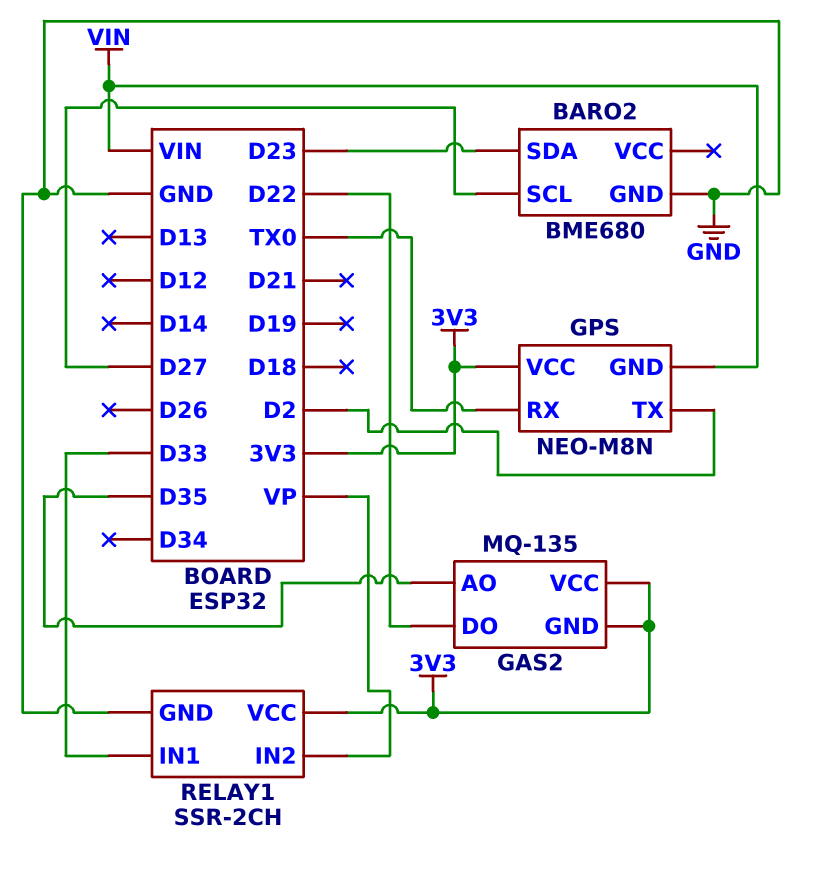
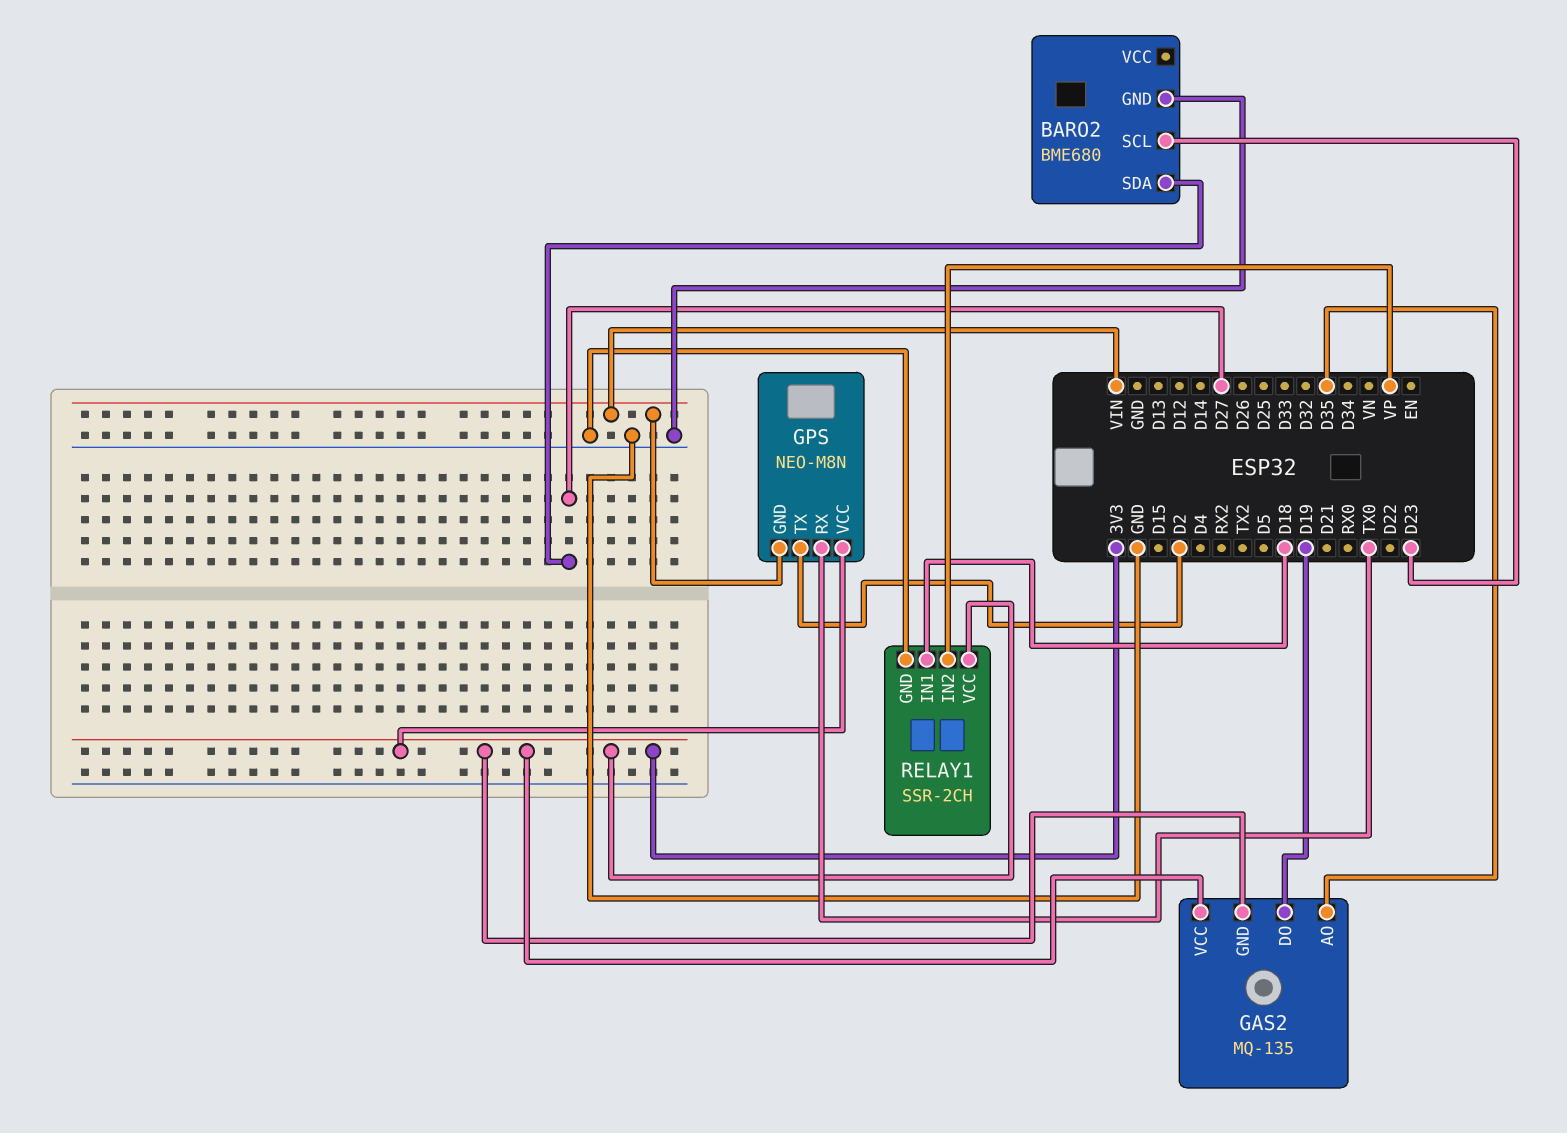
BARO2 pin SCL: D27 -> D23
BARO2 pin SDA: D23 -> D27
GAS2 pin DO: D22 -> D19
RELAY1 pin IN1: D33 -> D18

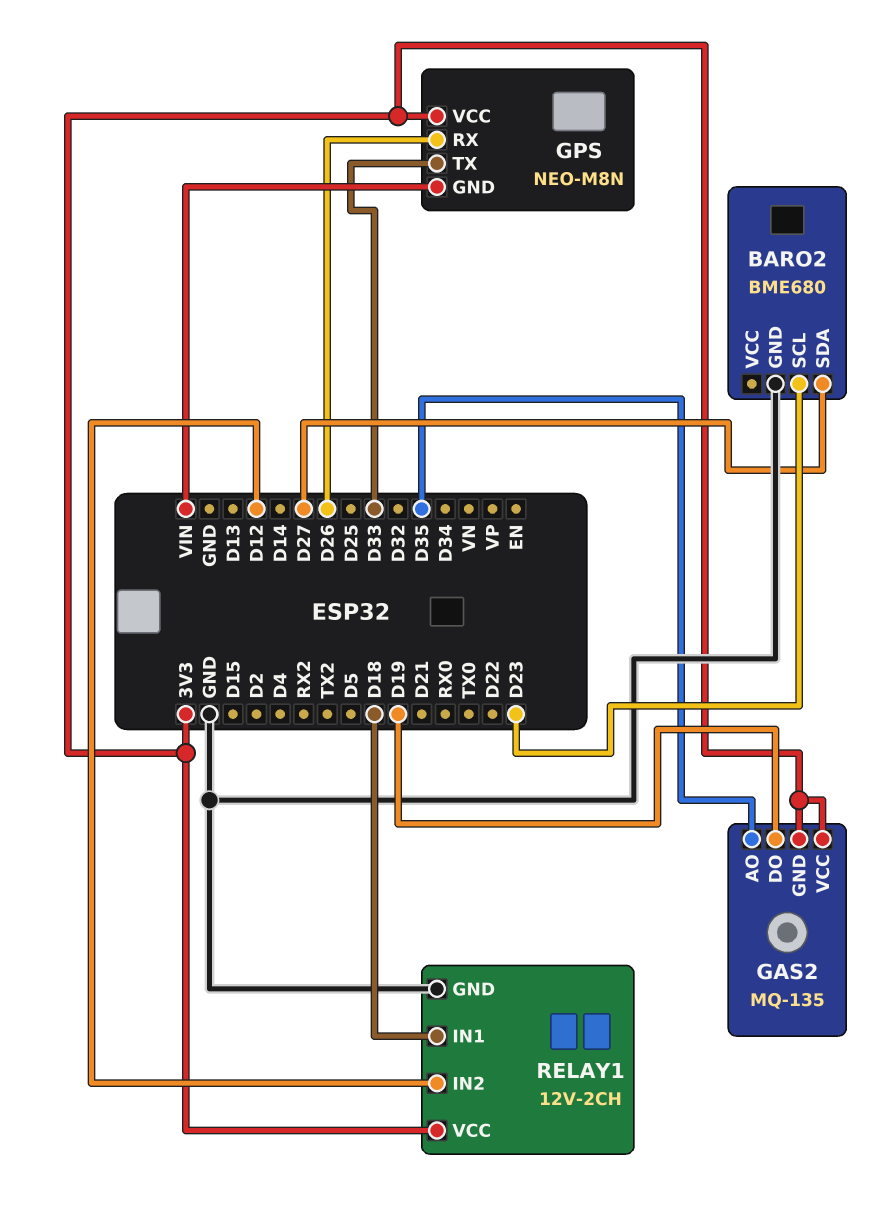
GPS pin RX: TX0 -> D26
GPS pin TX: D2 -> D33
RELAY1: SSR-2CH -> 12V-2CH
RELAY1 pin IN2: VP -> D12

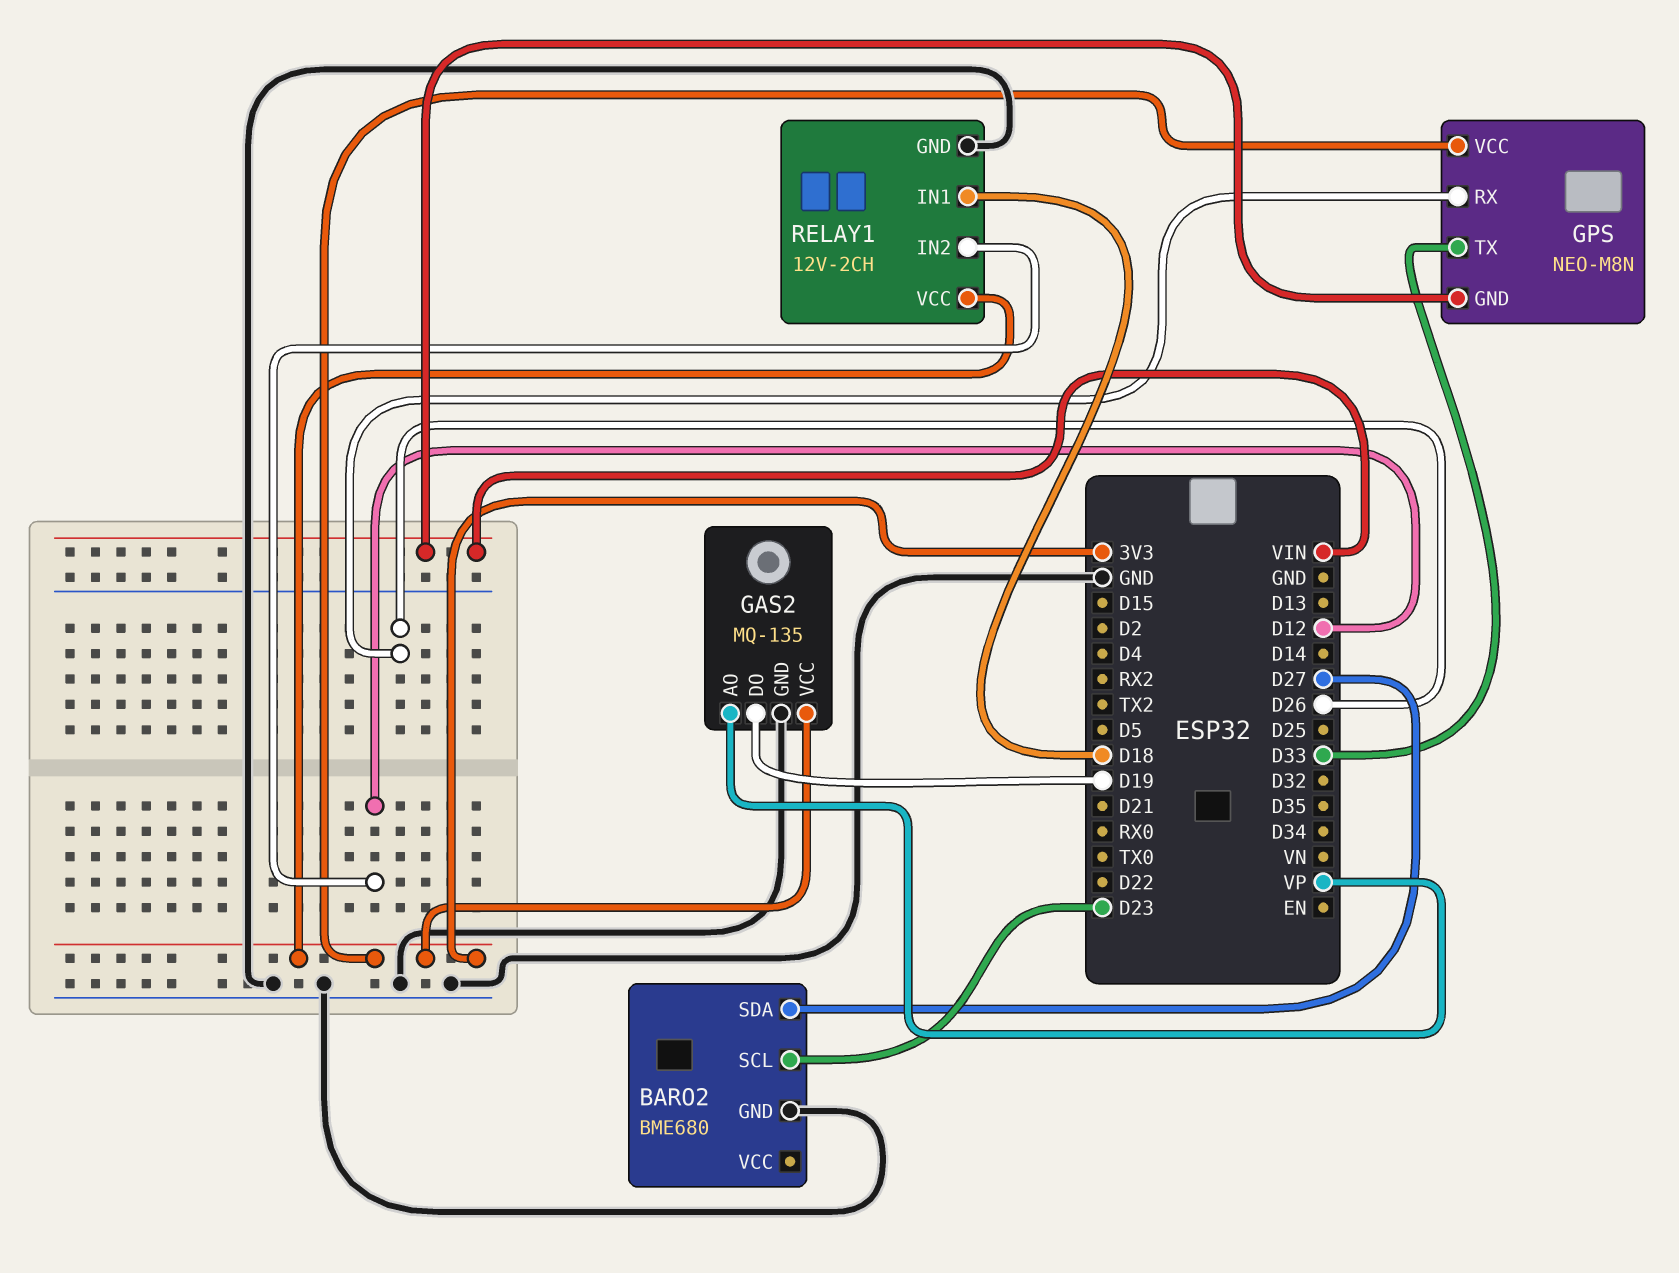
GAS2 pin AO: D35 -> VP
GAS2 pin GND: 3V3 -> GND

